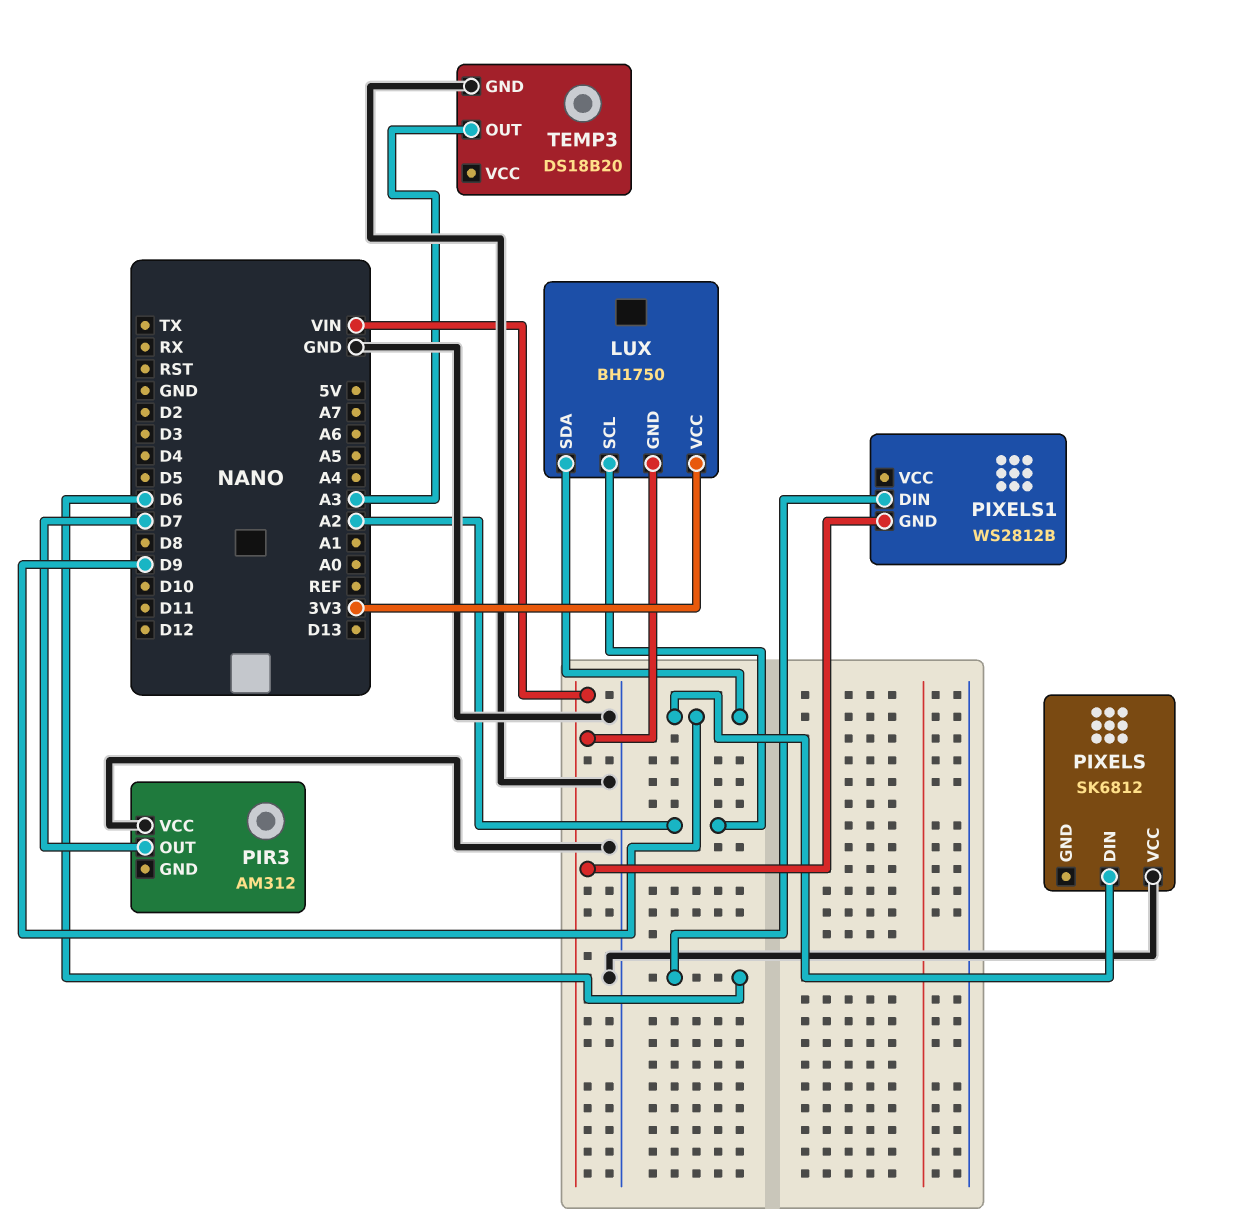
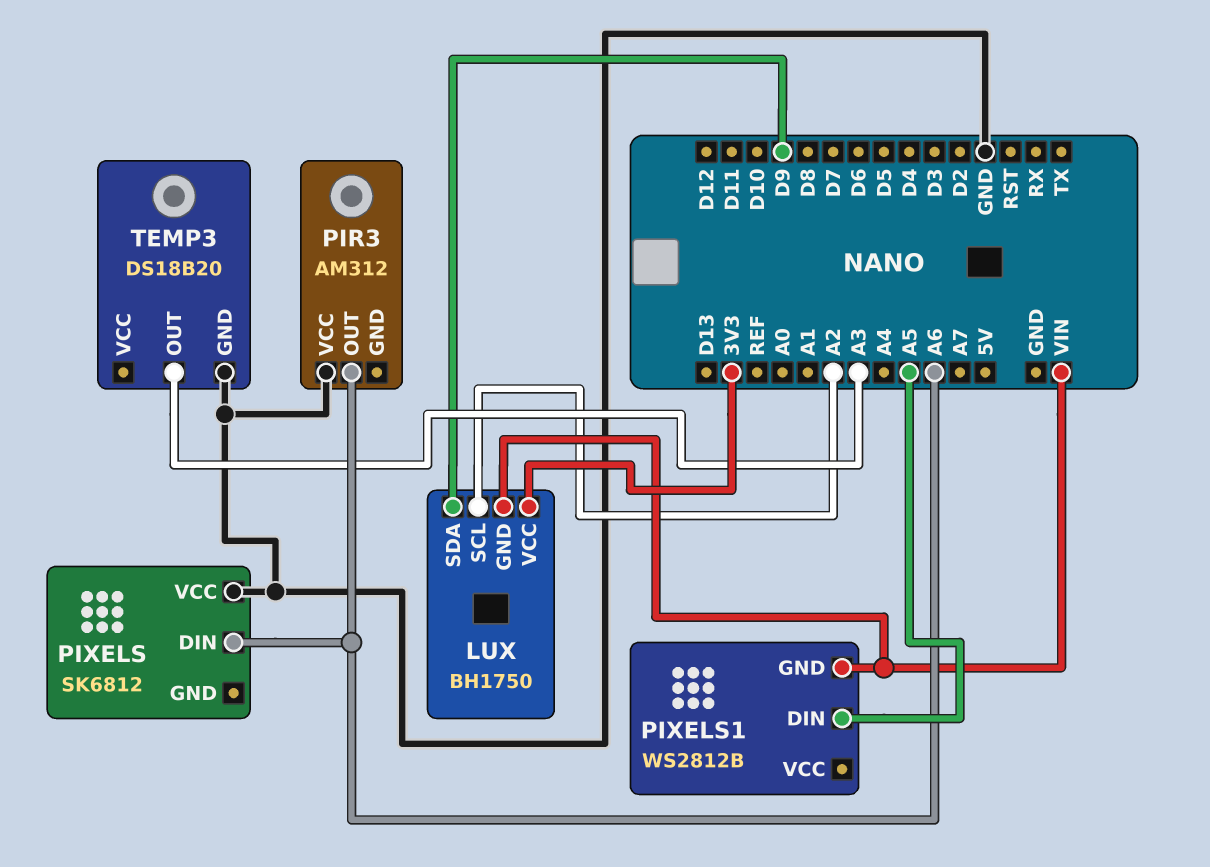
PIR3 pin OUT: D7 -> A6
PIXELS pin DIN: D9 -> A6
PIXELS1 pin DIN: D6 -> A5

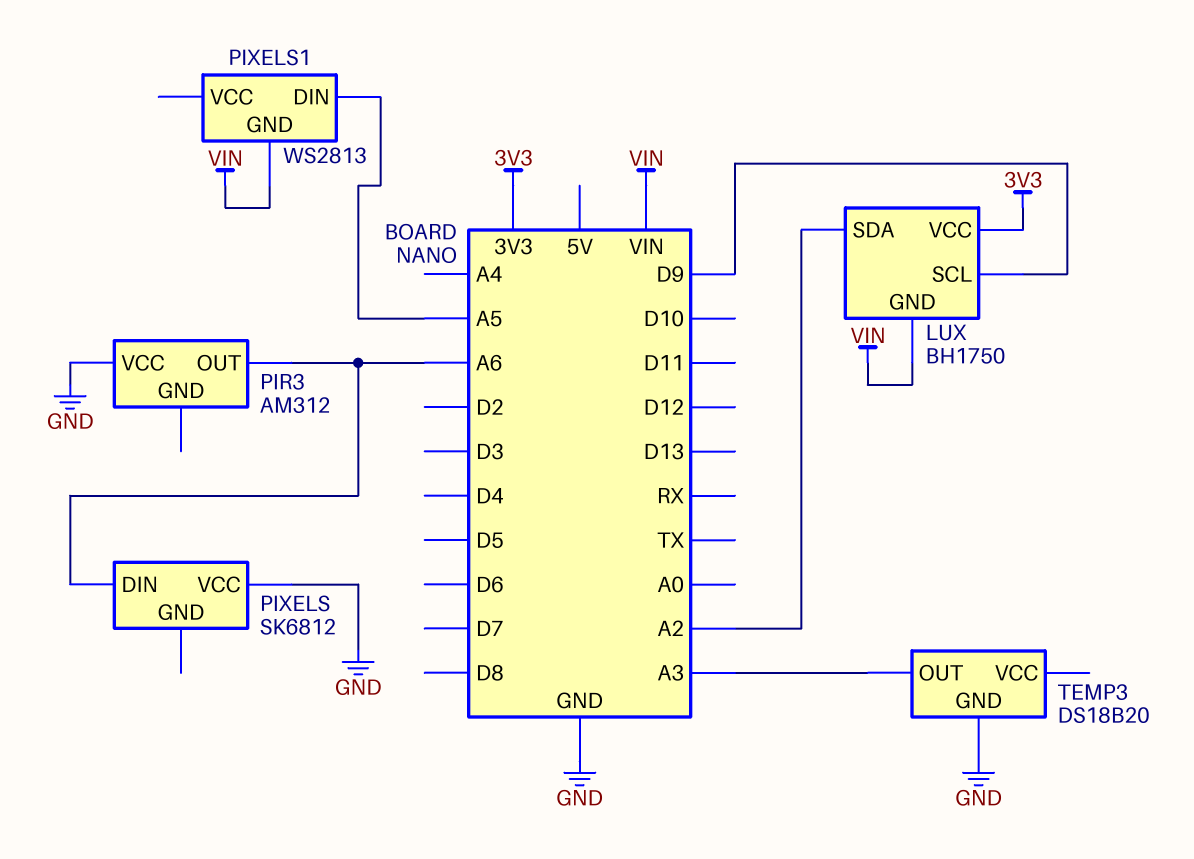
LUX pin SCL: A2 -> D9
LUX pin SDA: D9 -> A2
PIXELS1: WS2812B -> WS2813

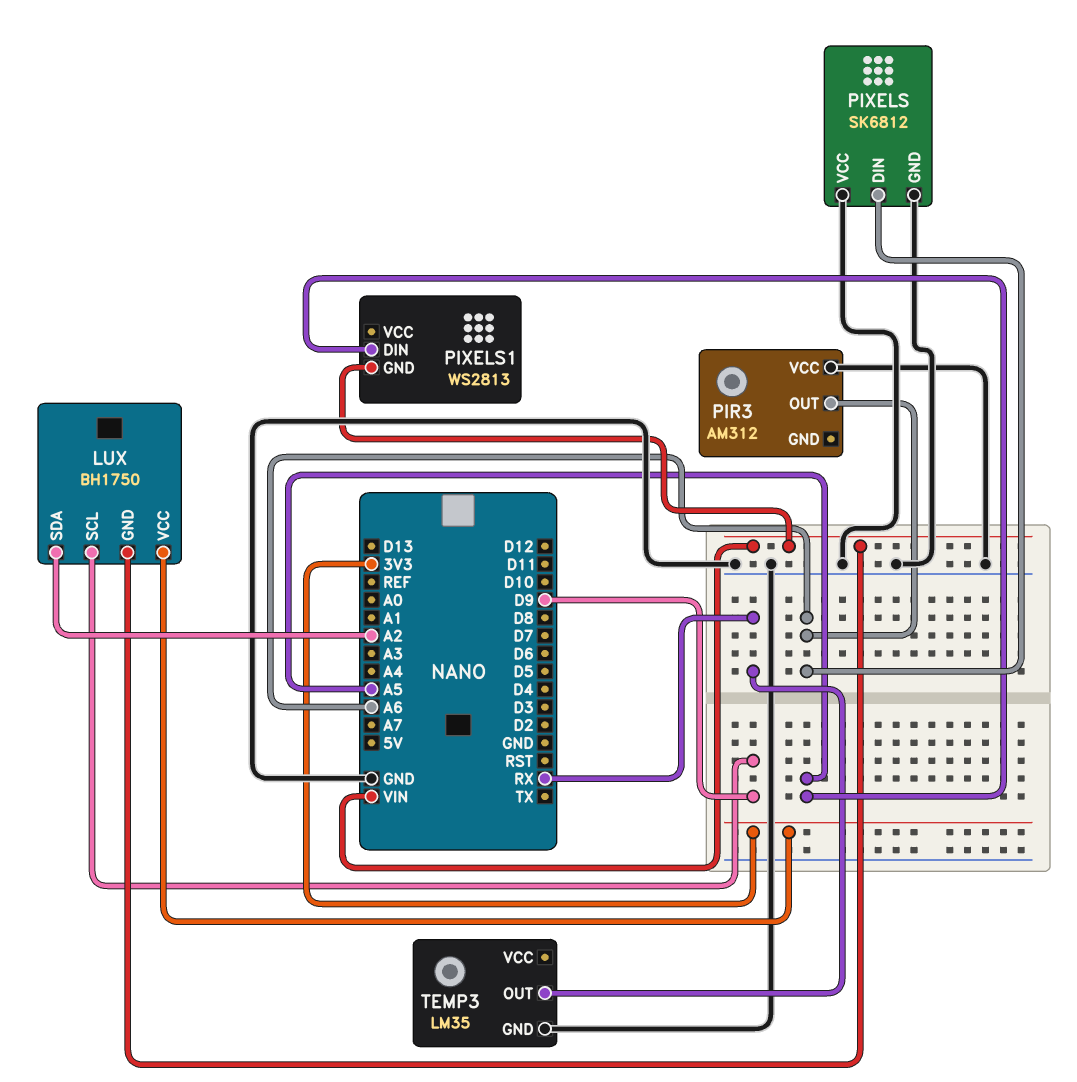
PIXELS pin GND: none -> GND
TEMP3: DS18B20 -> LM35
TEMP3 pin OUT: A3 -> RX

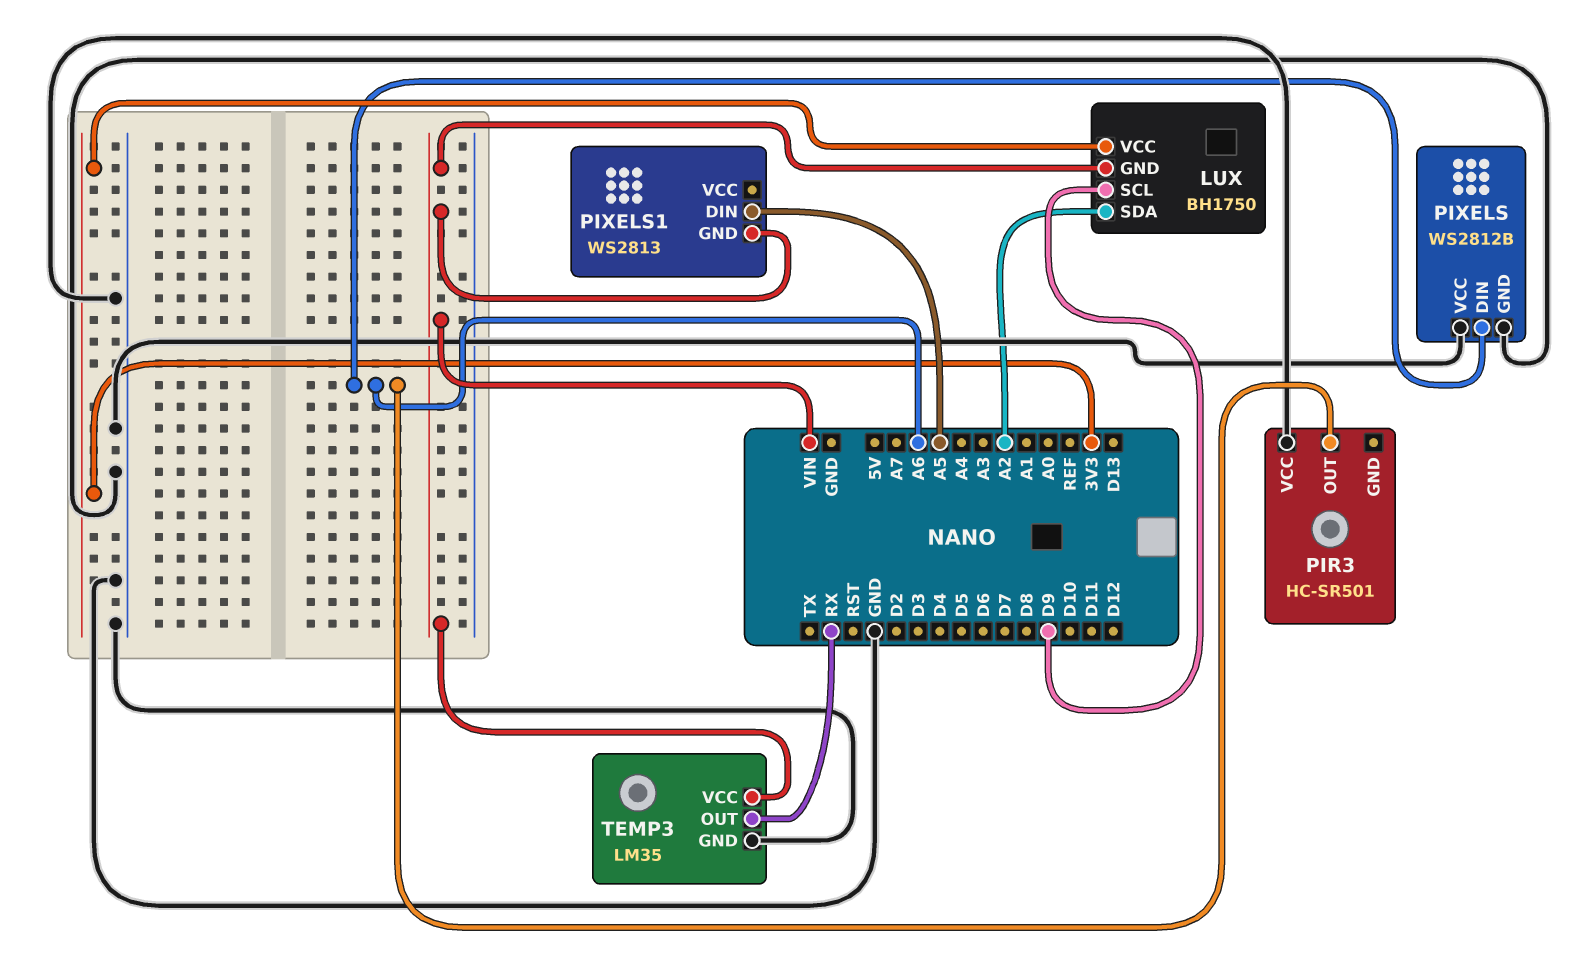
PIR3: AM312 -> HC-SR501
PIXELS: SK6812 -> WS2812B
TEMP3 pin VCC: none -> VIN

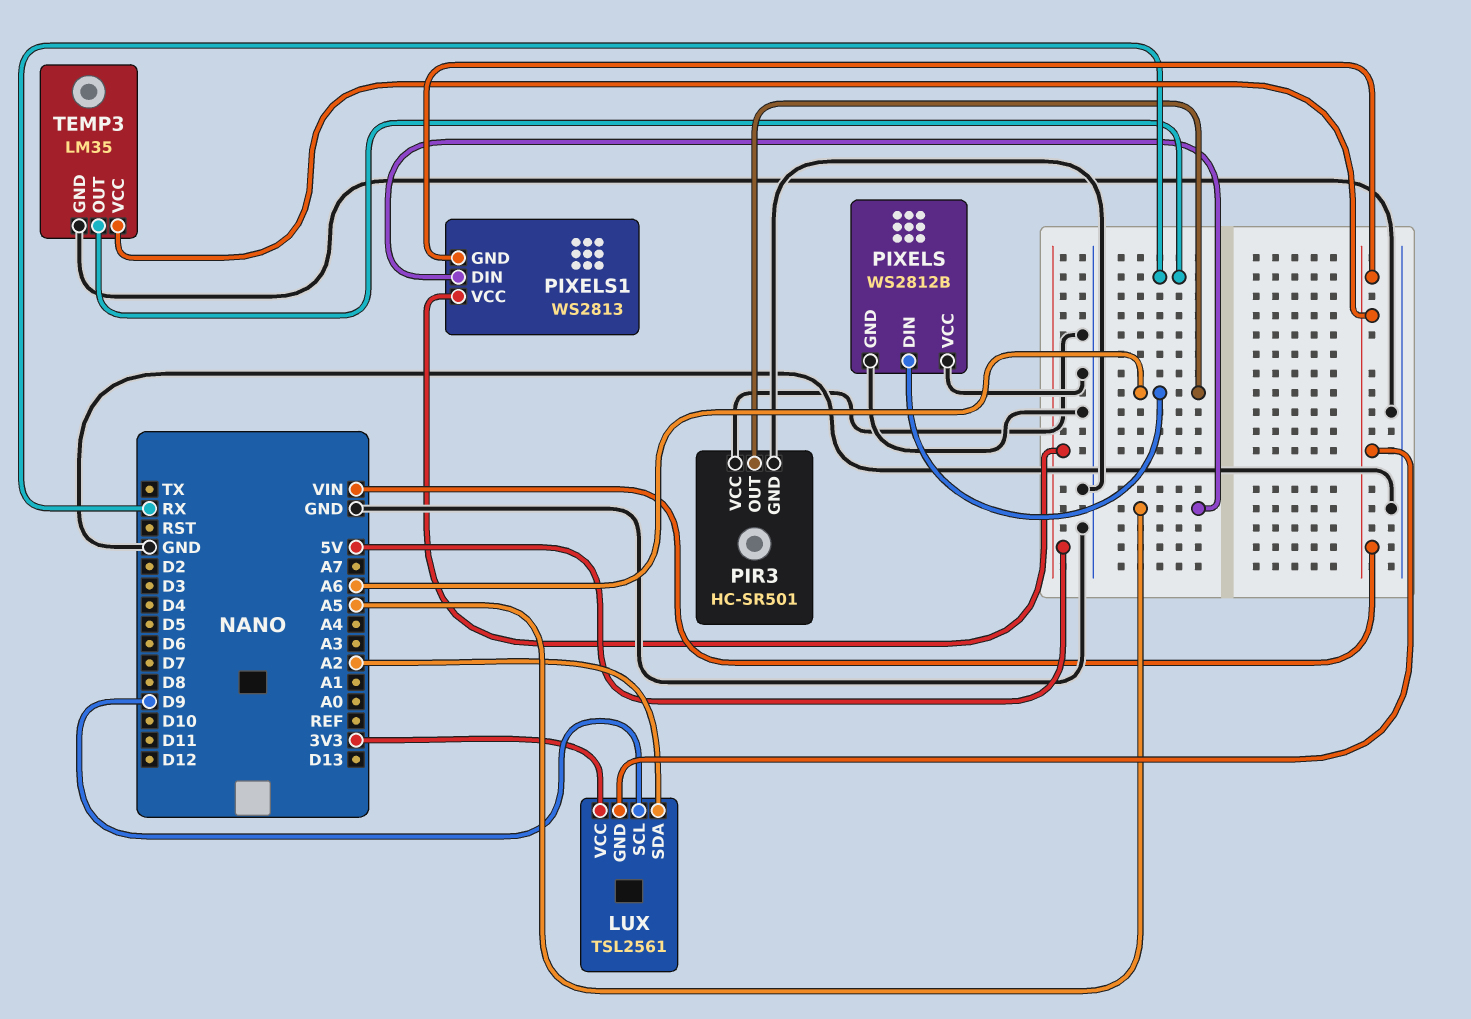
LUX: BH1750 -> TSL2561
PIR3 pin GND: none -> GND
PIXELS1 pin VCC: none -> 5V

